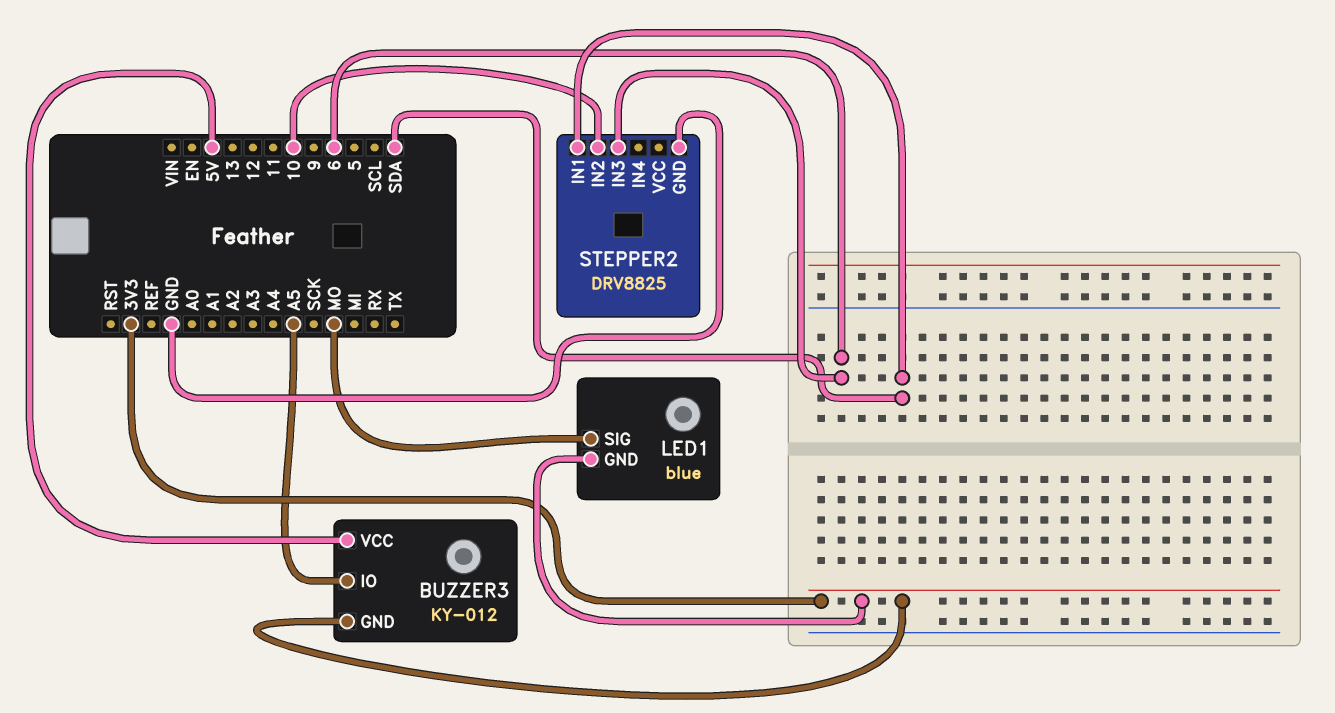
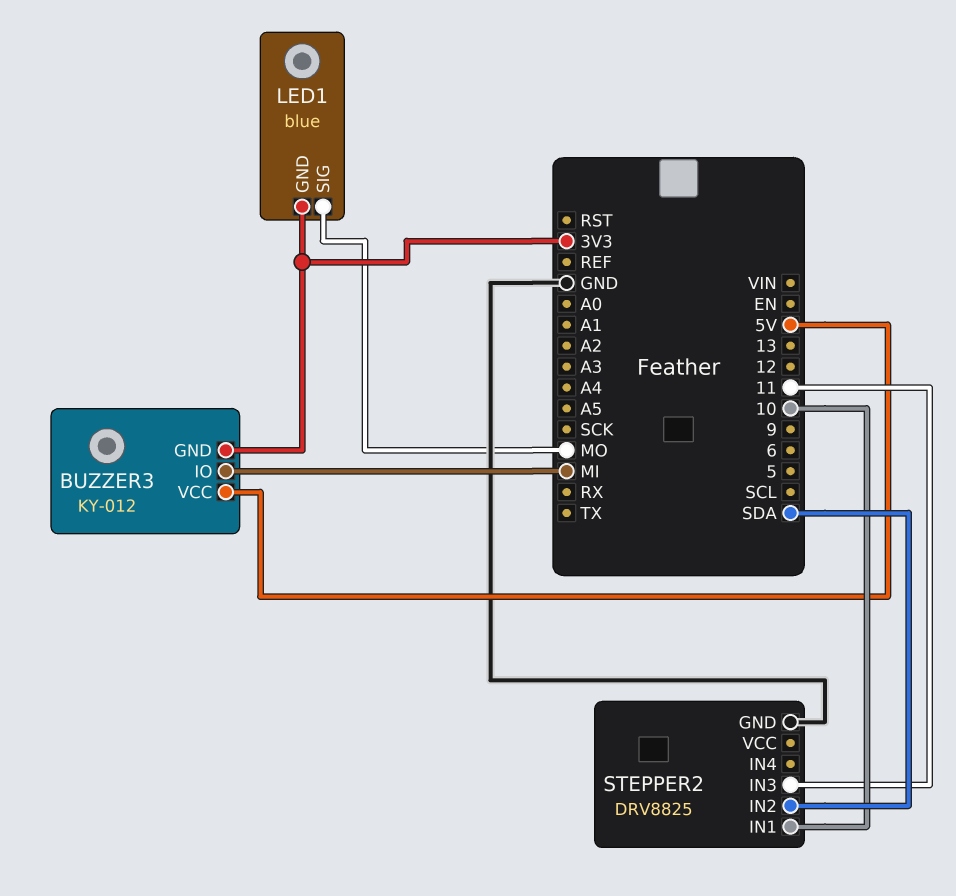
BUZZER3 pin IO: A5 -> MI
STEPPER2 pin IN1: SDA -> 10
STEPPER2 pin IN2: 10 -> SDA
STEPPER2 pin IN3: 6 -> 11

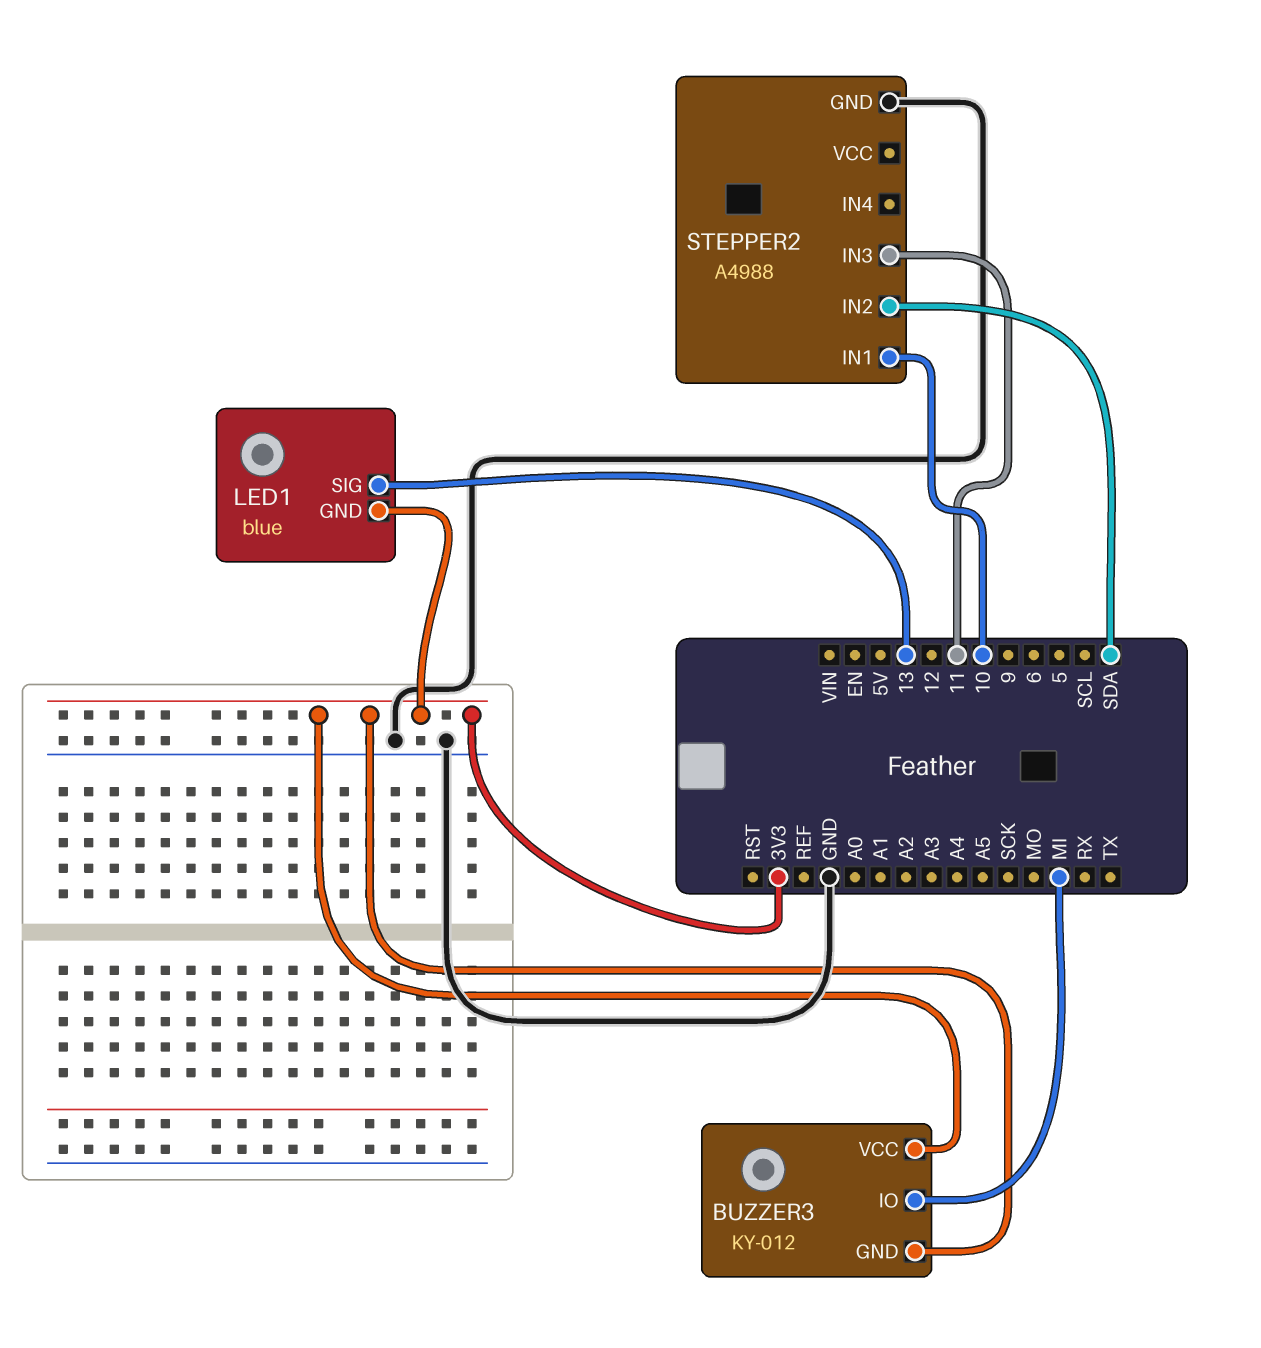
BUZZER3 pin VCC: 5V -> 3V3
LED1 pin SIG: MO -> 13
STEPPER2: DRV8825 -> A4988

